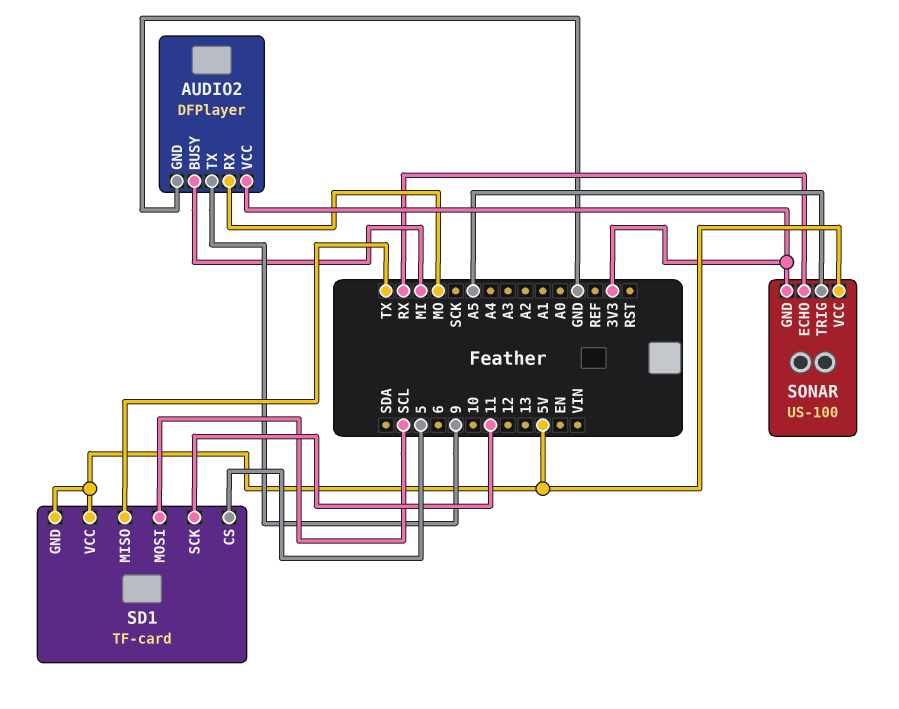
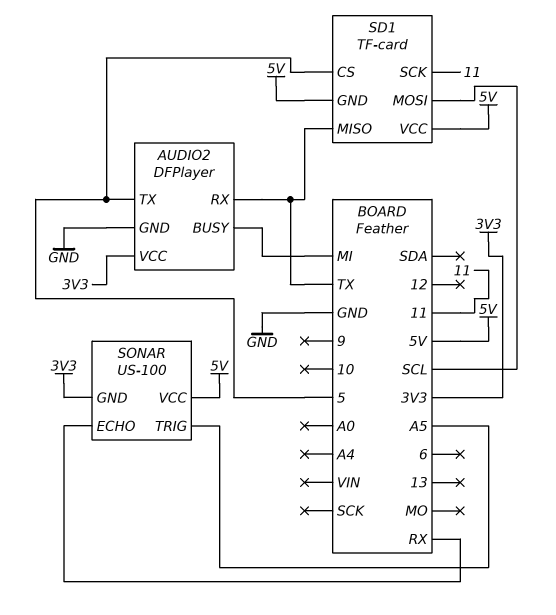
AUDIO2 pin RX: MO -> TX
AUDIO2 pin TX: 9 -> 5

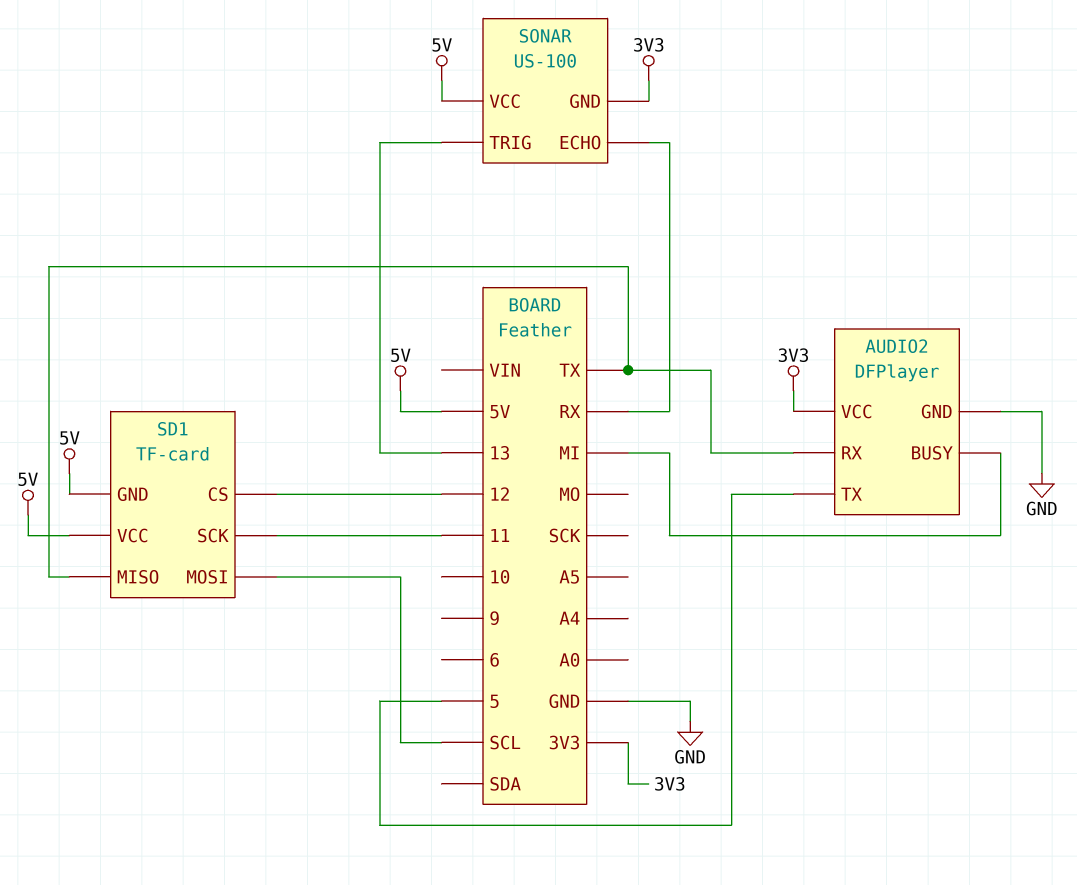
SD1 pin CS: 5 -> 12
SONAR pin TRIG: A5 -> 13

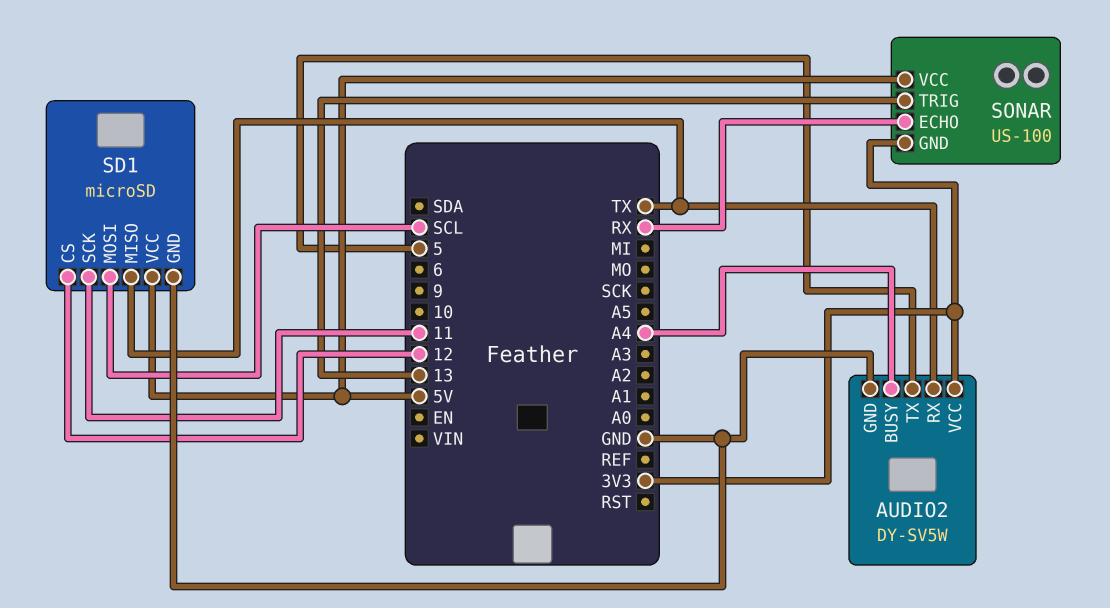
AUDIO2: DFPlayer -> DY-SV5W
AUDIO2 pin BUSY: MI -> A4
SD1: TF-card -> microSD
SD1 pin GND: 5V -> GND

